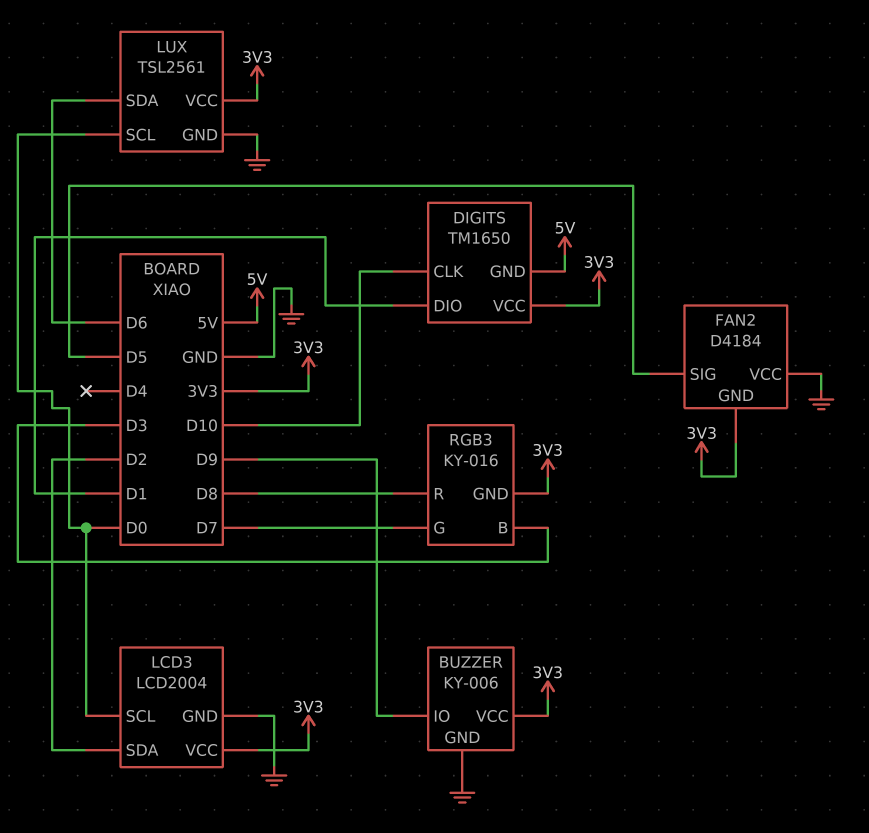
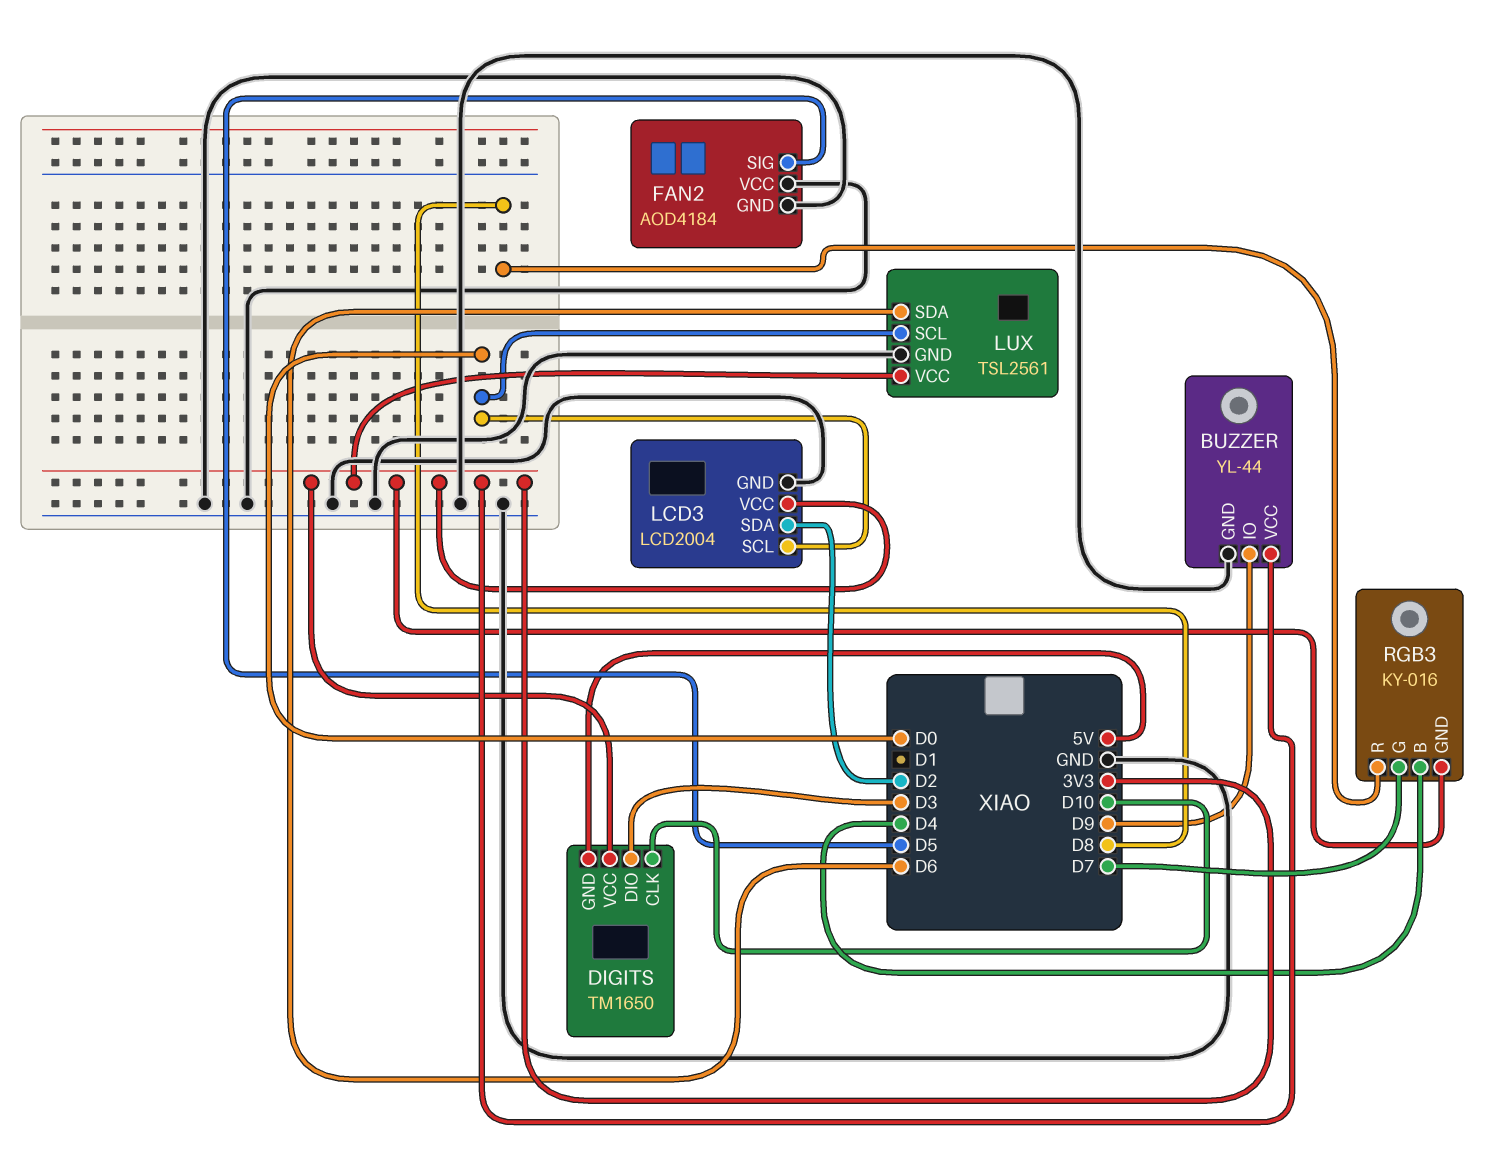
BUZZER: KY-006 -> YL-44
DIGITS pin DIO: D1 -> D3
FAN2: D4184 -> AOD4184
FAN2 pin GND: 3V3 -> GND
RGB3 pin B: D3 -> D4

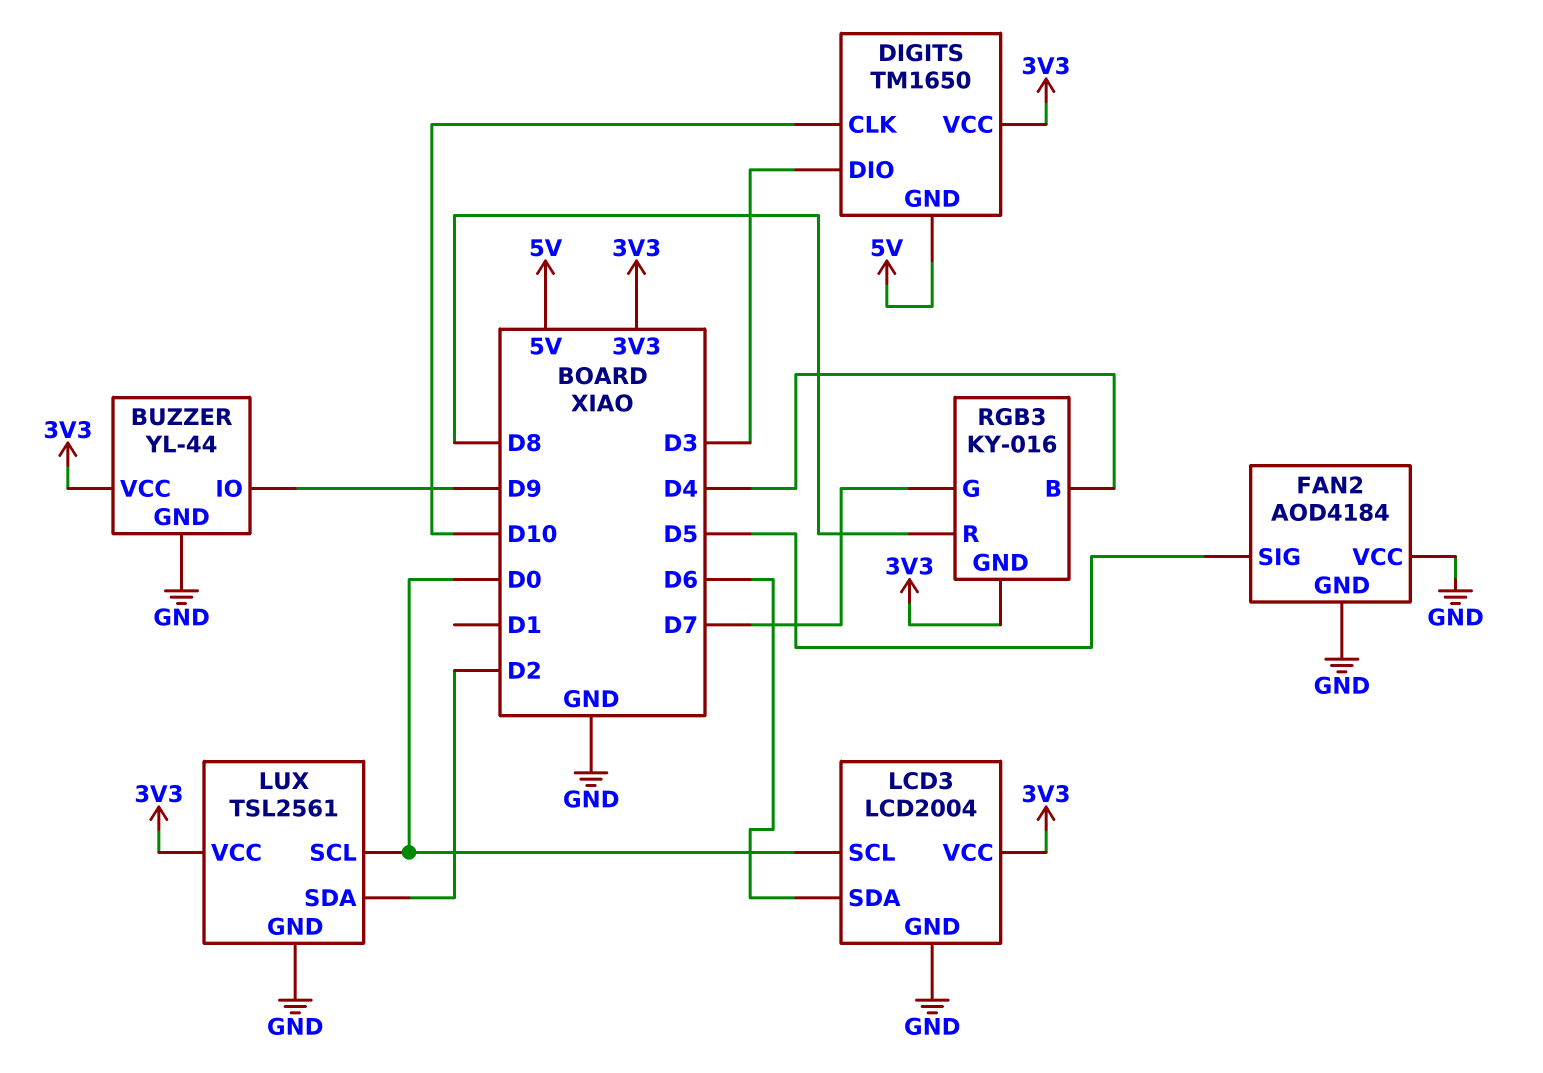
LCD3 pin SDA: D2 -> D6
LUX pin SDA: D6 -> D2

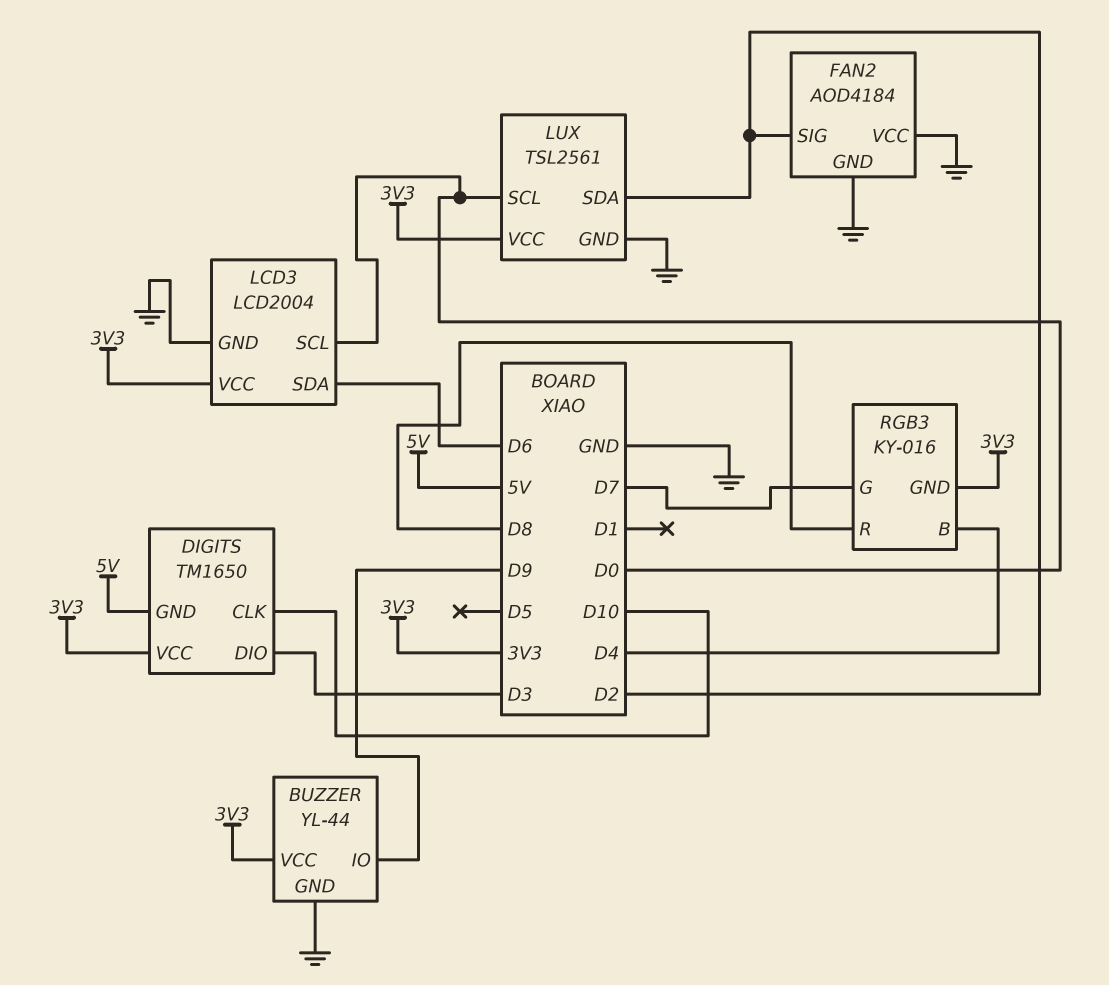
FAN2 pin SIG: D5 -> D2

